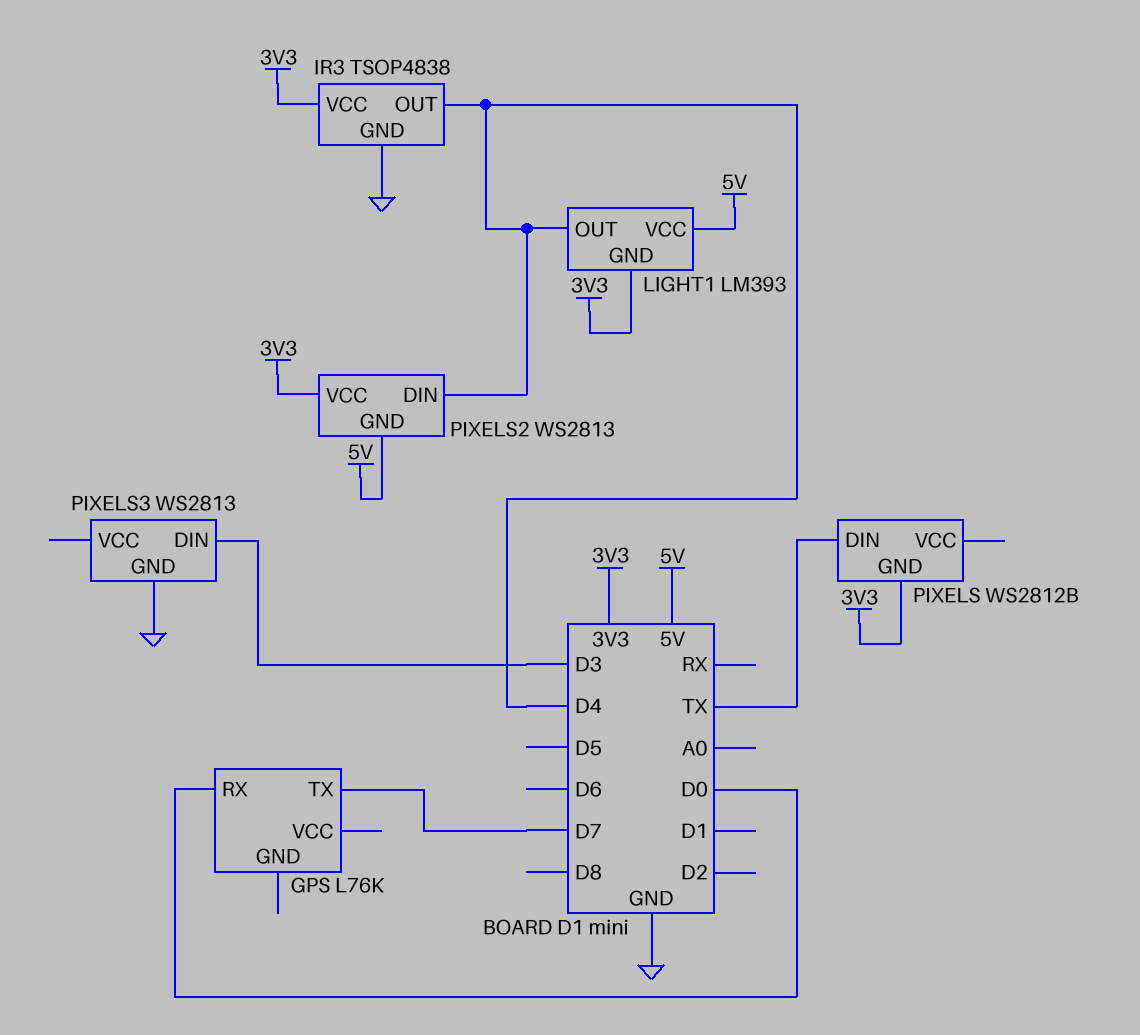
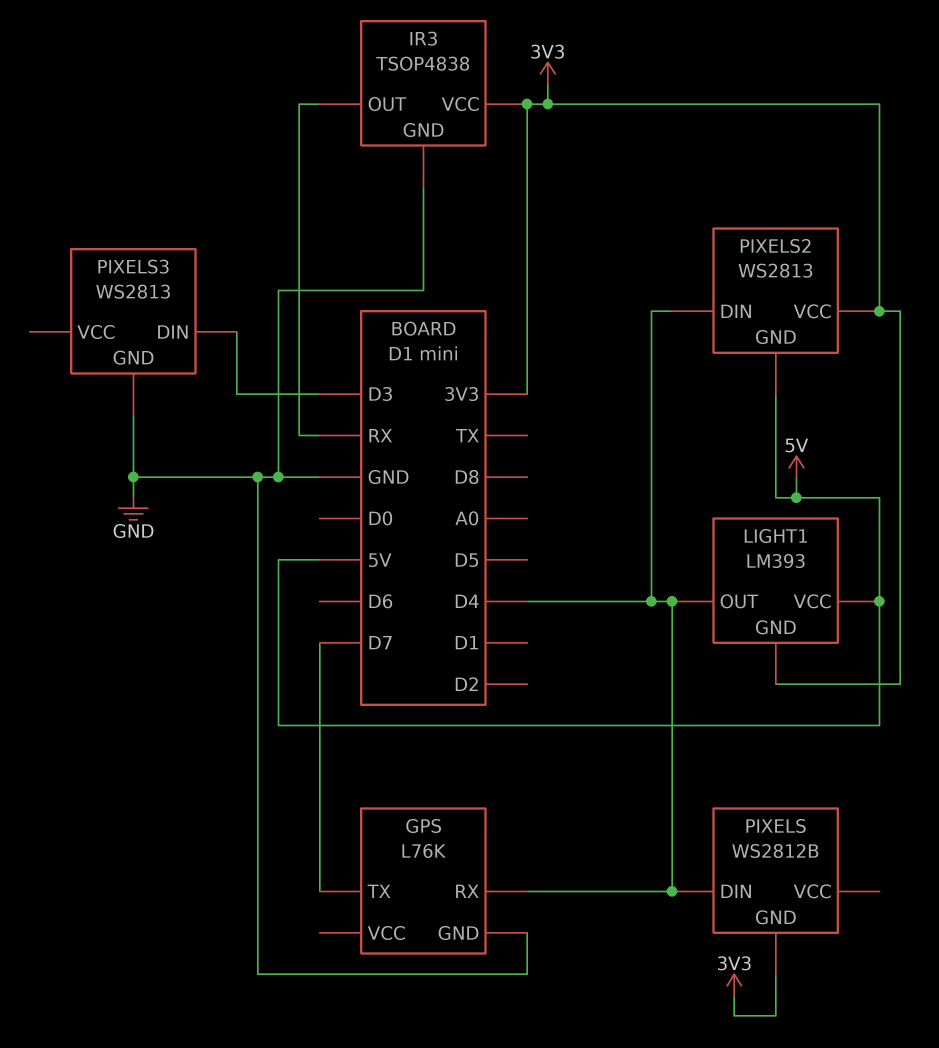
GPS pin GND: none -> GND
GPS pin RX: D0 -> D4
IR3 pin OUT: D4 -> RX
PIXELS pin DIN: TX -> D4

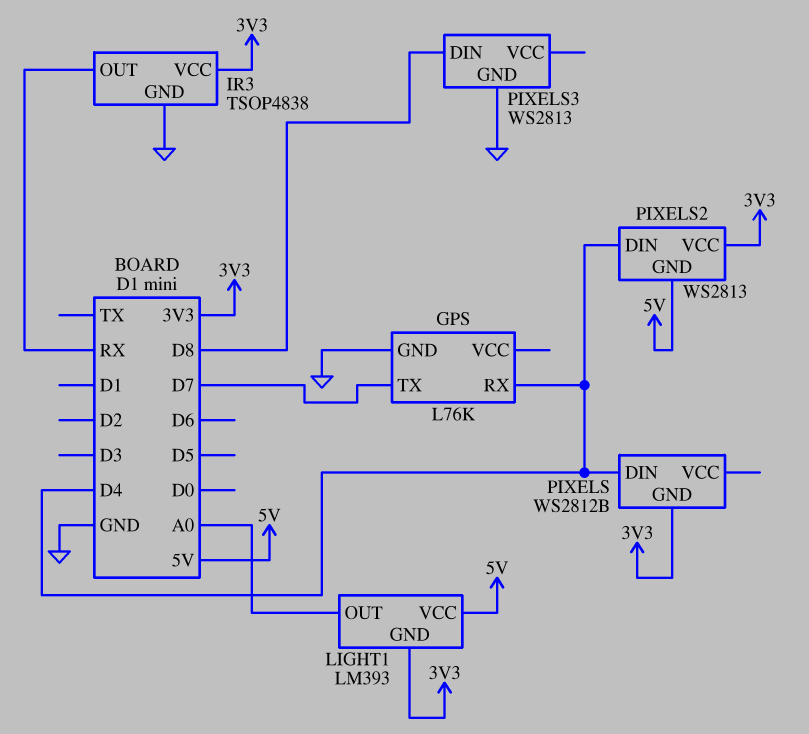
LIGHT1 pin OUT: D4 -> A0
PIXELS3 pin DIN: D3 -> D8

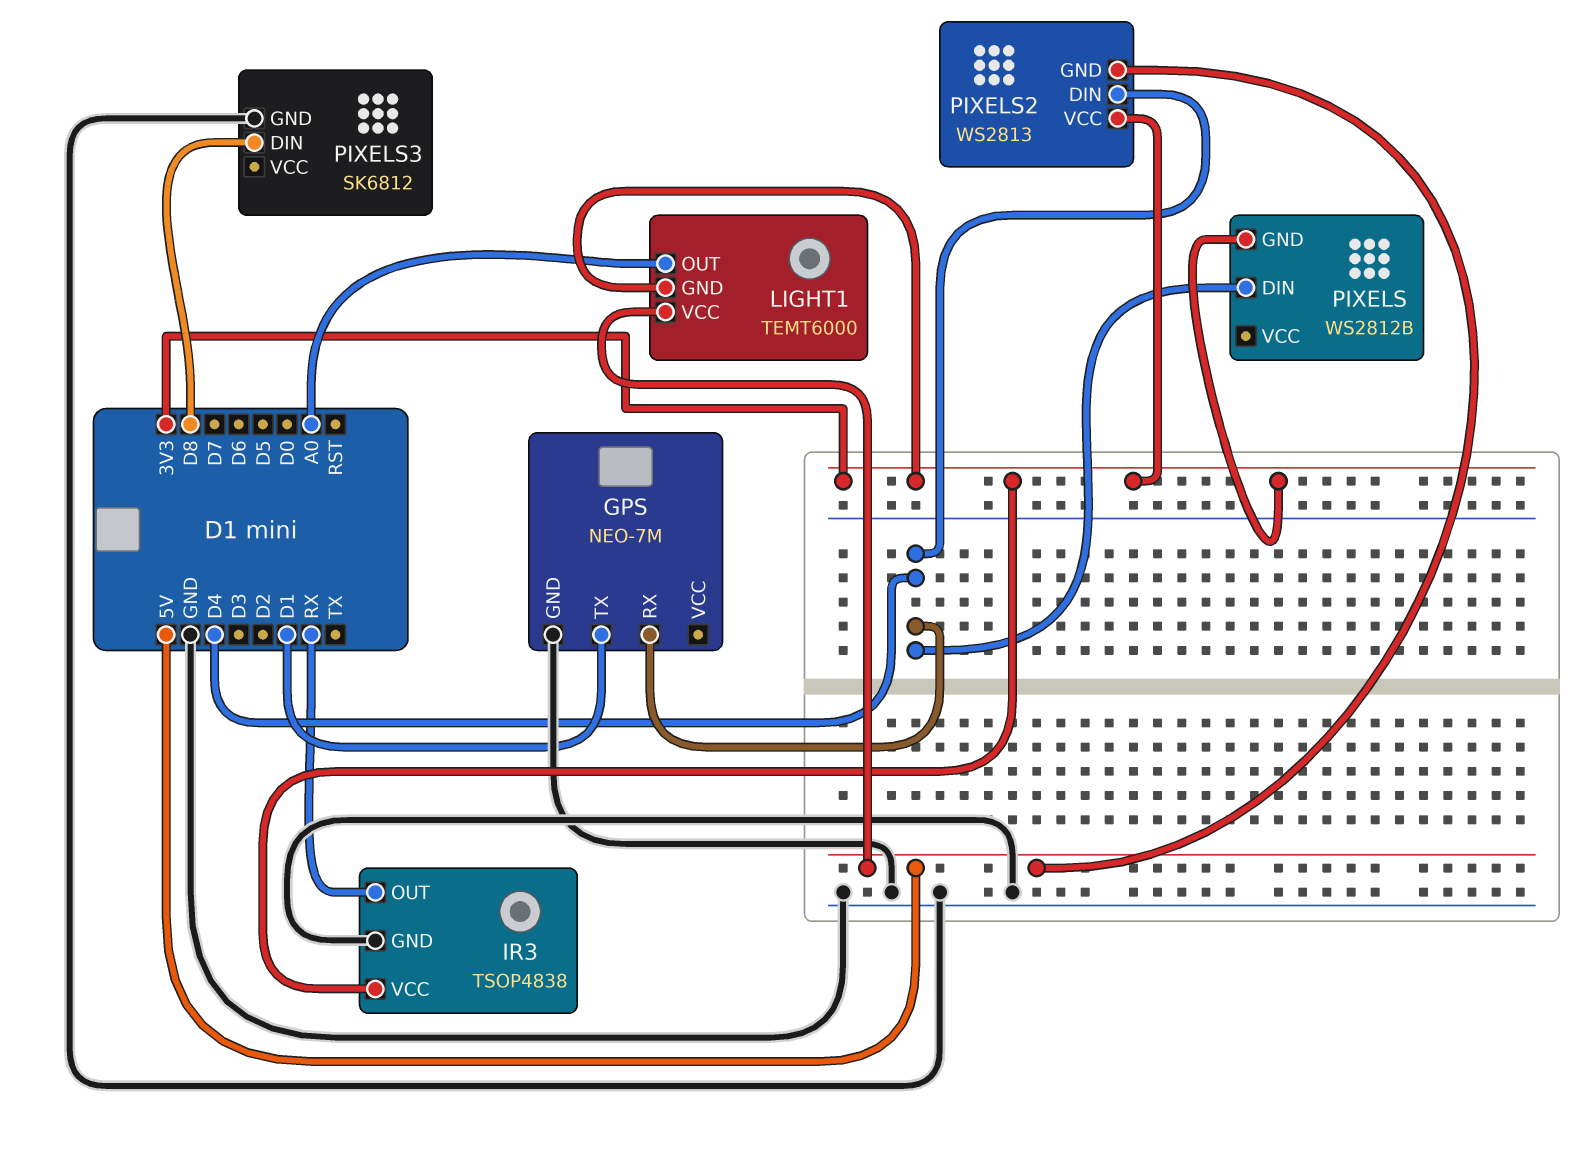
GPS: L76K -> NEO-7M
GPS pin TX: D7 -> D1
LIGHT1: LM393 -> TEMT6000
PIXELS3: WS2813 -> SK6812

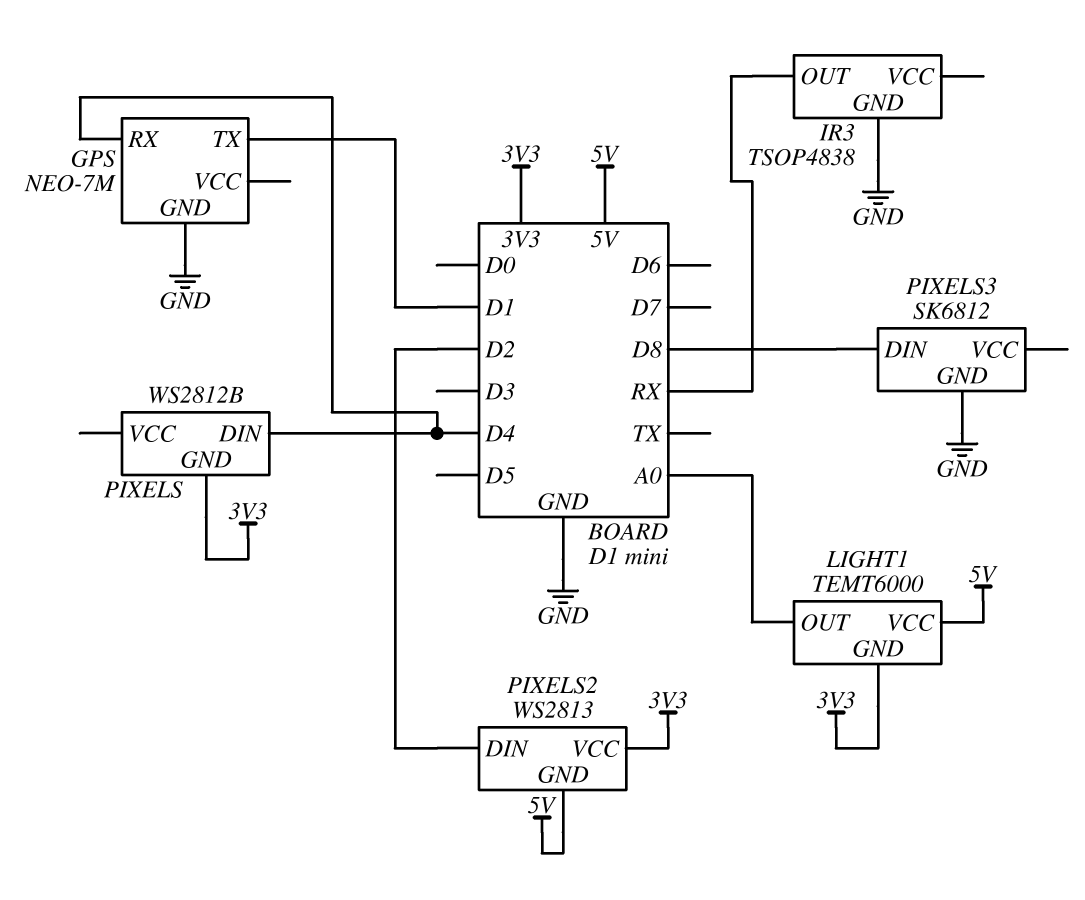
IR3 pin VCC: 3V3 -> none
PIXELS2 pin DIN: D4 -> D2

